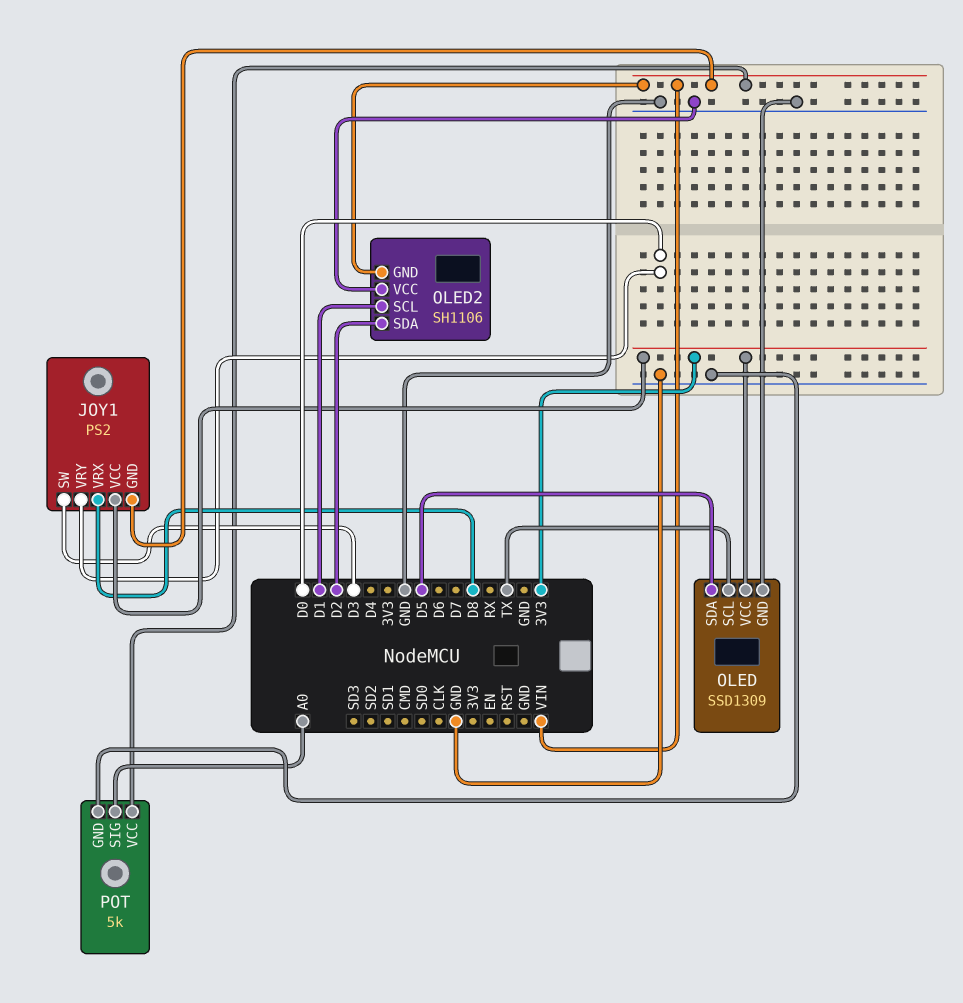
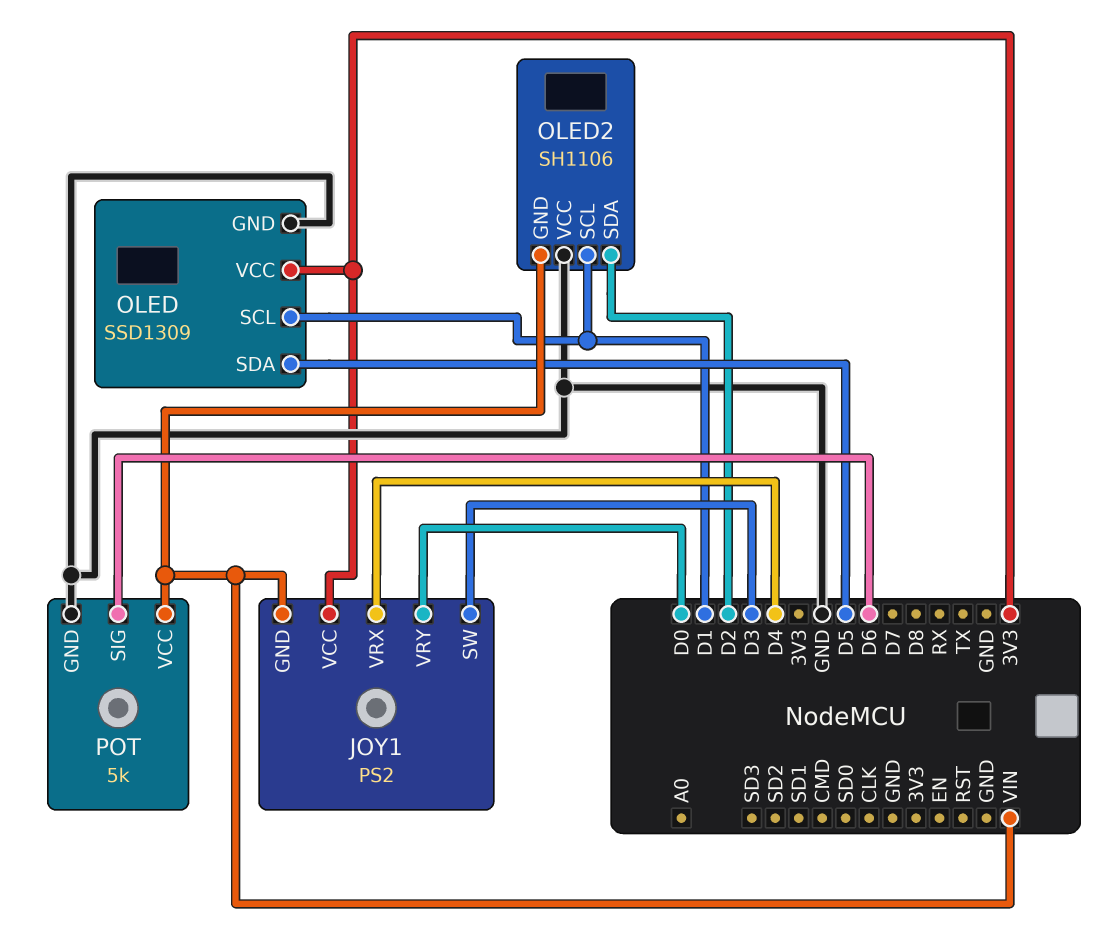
JOY1 pin VRX: D8 -> D4
OLED pin SCL: TX -> D1
POT pin SIG: A0 -> D6

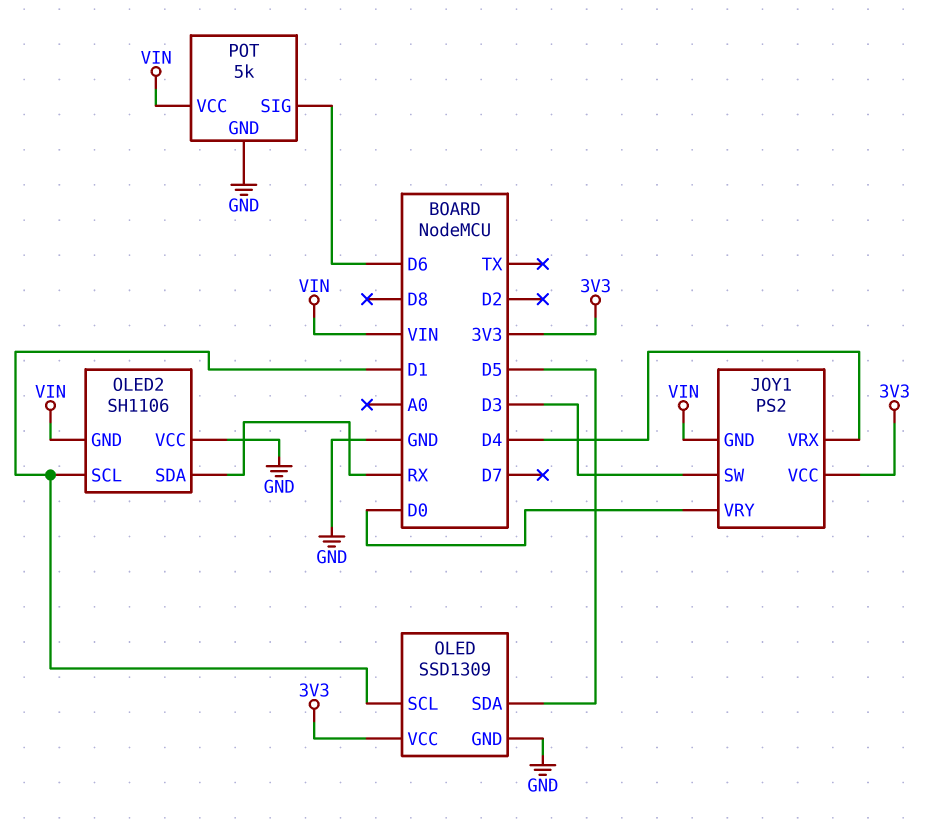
OLED2 pin SDA: D2 -> RX

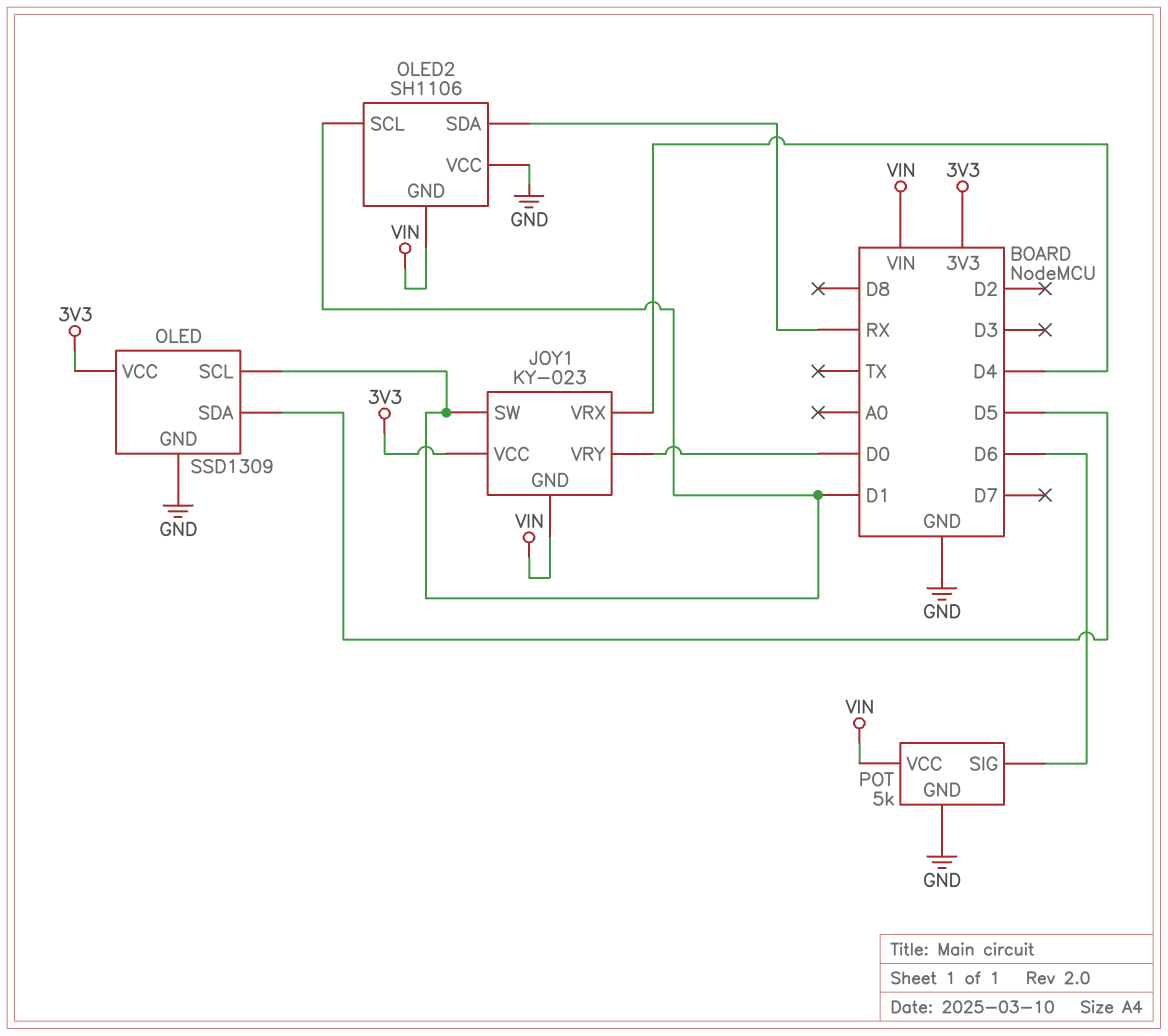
JOY1: PS2 -> KY-023
JOY1 pin SW: D3 -> D1

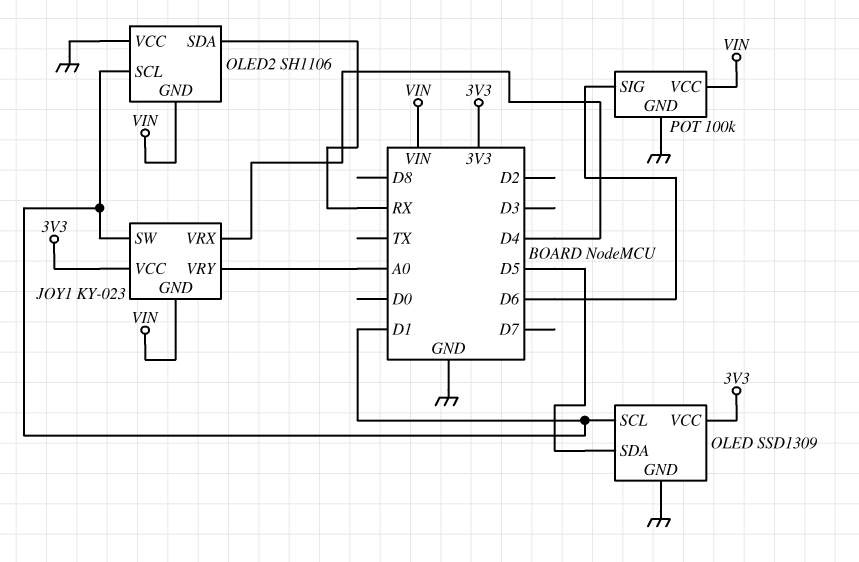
JOY1 pin VRY: D0 -> A0
POT: 5k -> 100k

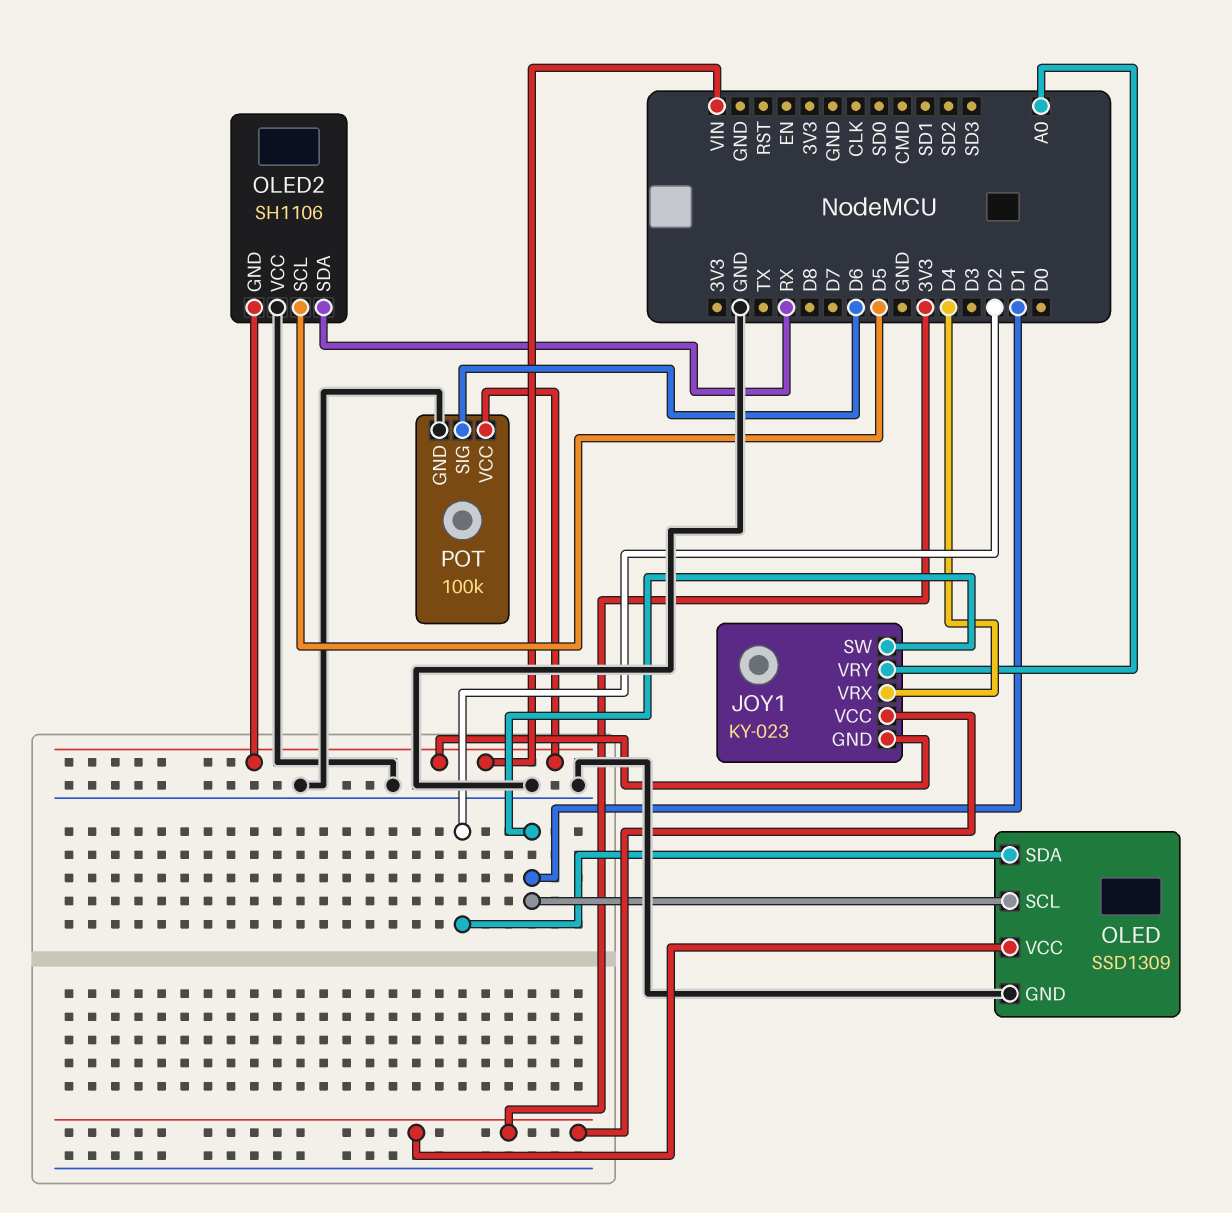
OLED pin SDA: D5 -> D2
OLED2 pin SCL: D1 -> D5

